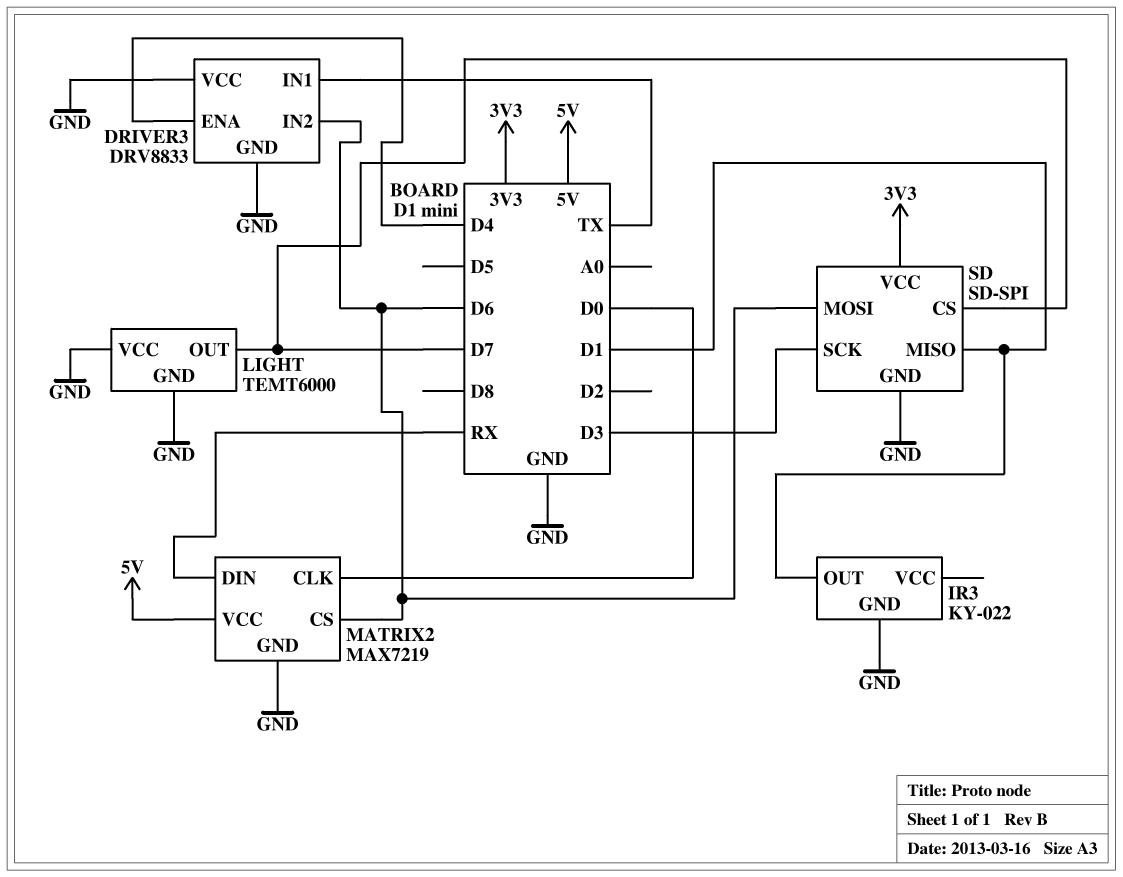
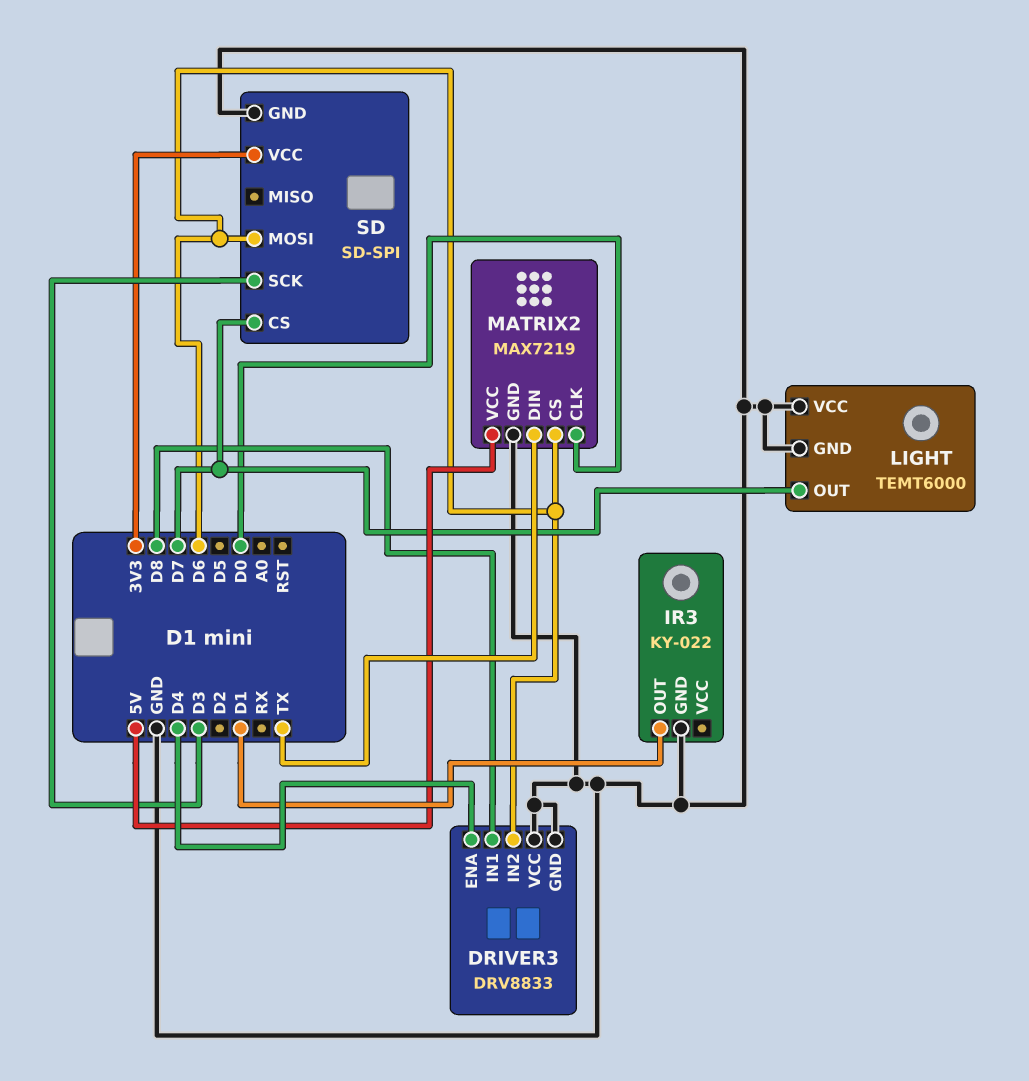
DRIVER3 pin IN1: TX -> D8
MATRIX2 pin DIN: RX -> TX
SD pin MISO: D1 -> none

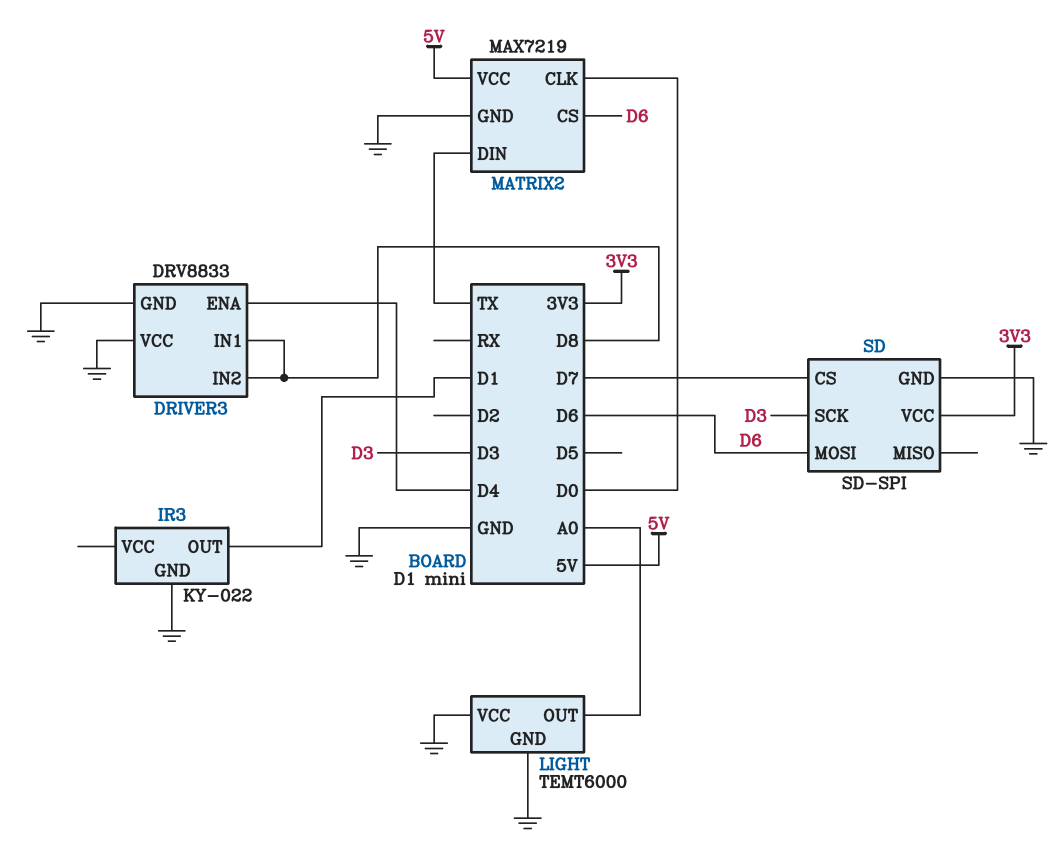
DRIVER3 pin IN2: D6 -> D8
LIGHT pin OUT: D7 -> A0

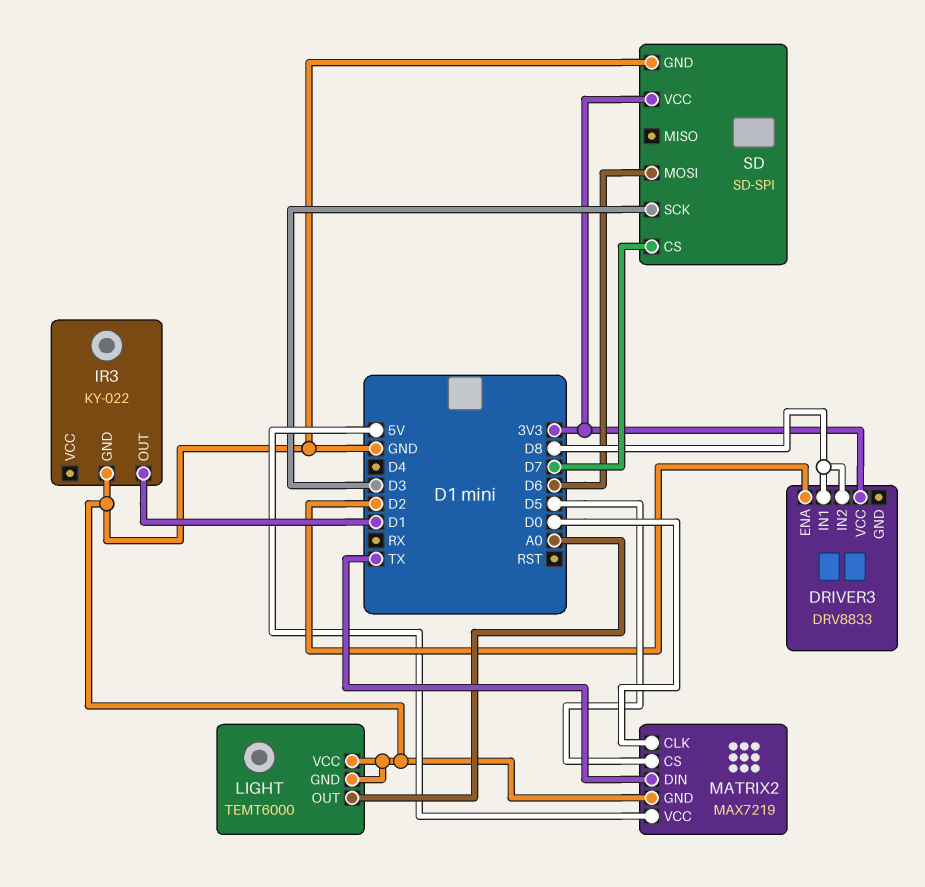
DRIVER3 pin ENA: D4 -> D2
DRIVER3 pin GND: GND -> none
DRIVER3 pin VCC: GND -> 3V3
MATRIX2 pin CS: D6 -> D5

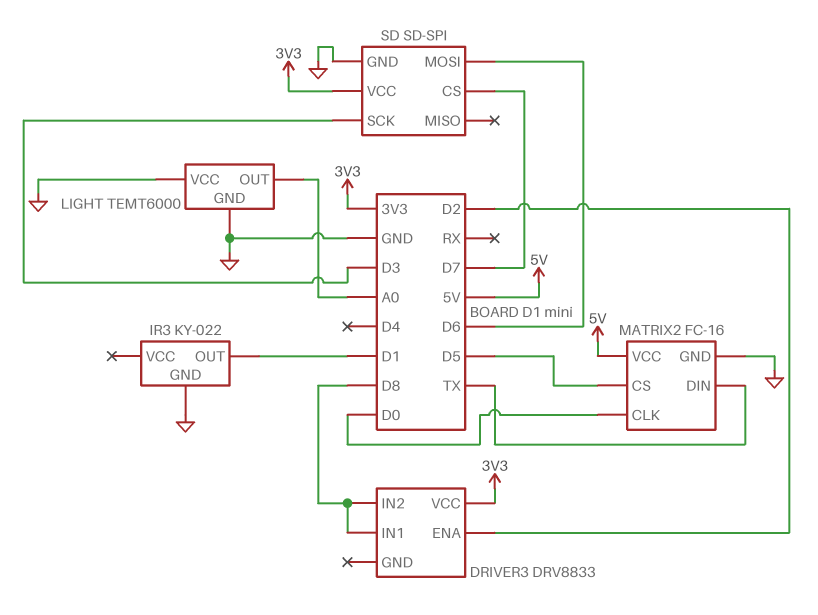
MATRIX2: MAX7219 -> FC-16

